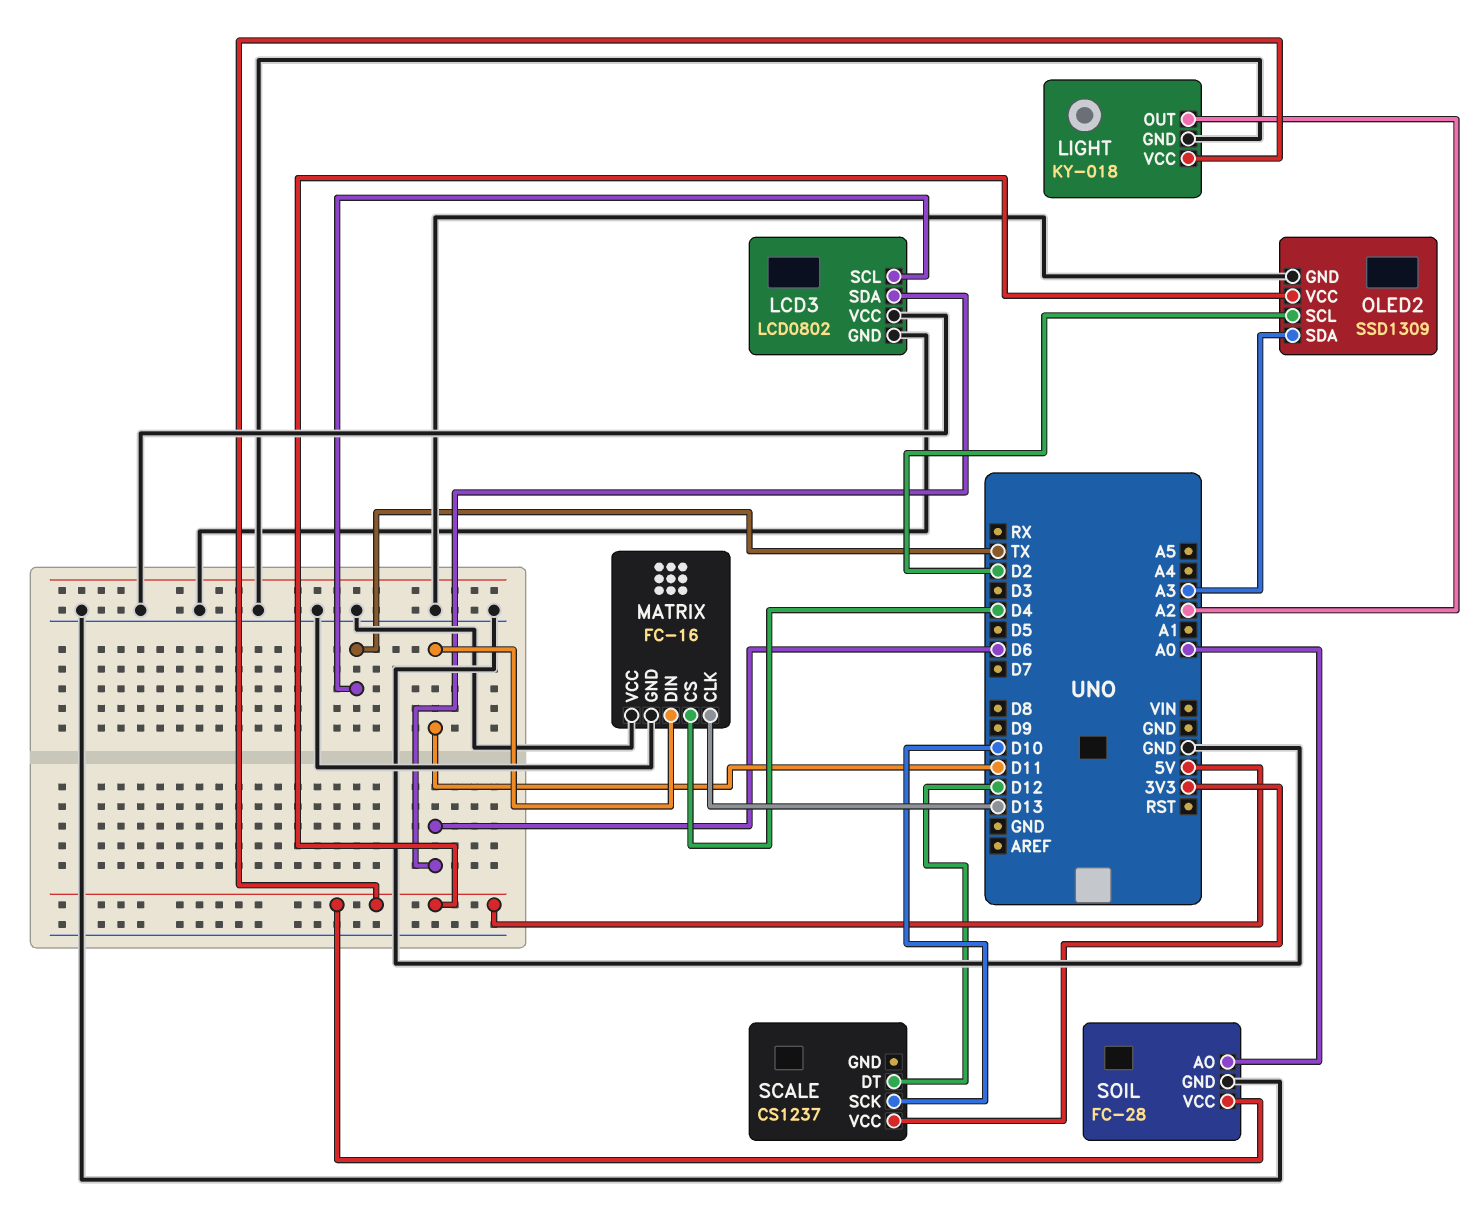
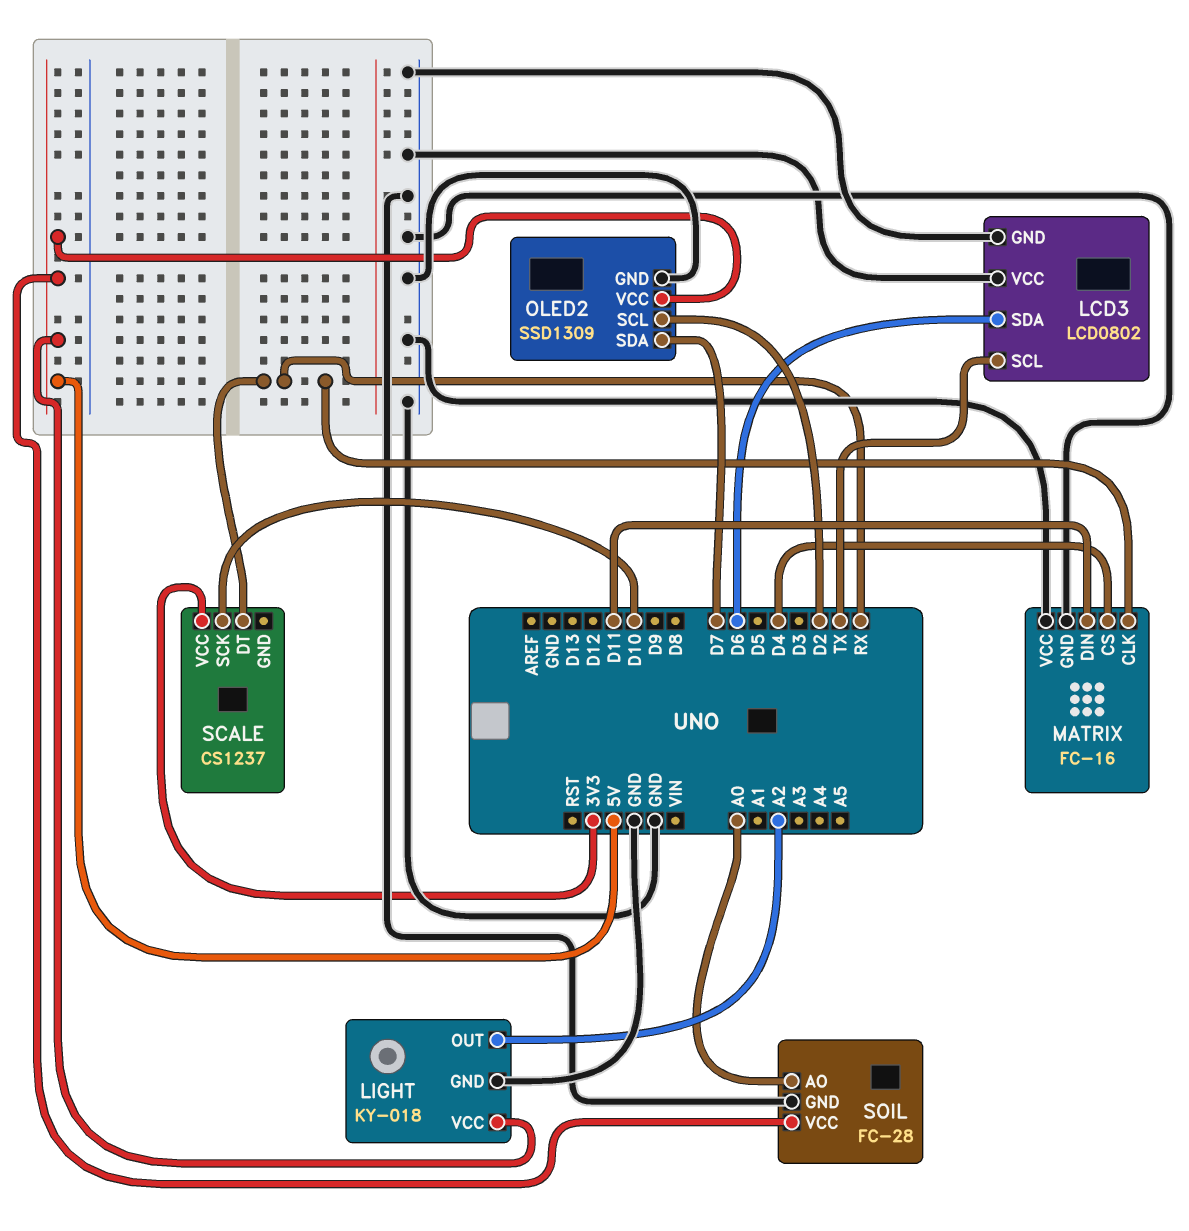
MATRIX pin CLK: D13 -> RX
OLED2 pin SDA: A3 -> D7
SCALE pin DT: D12 -> RX

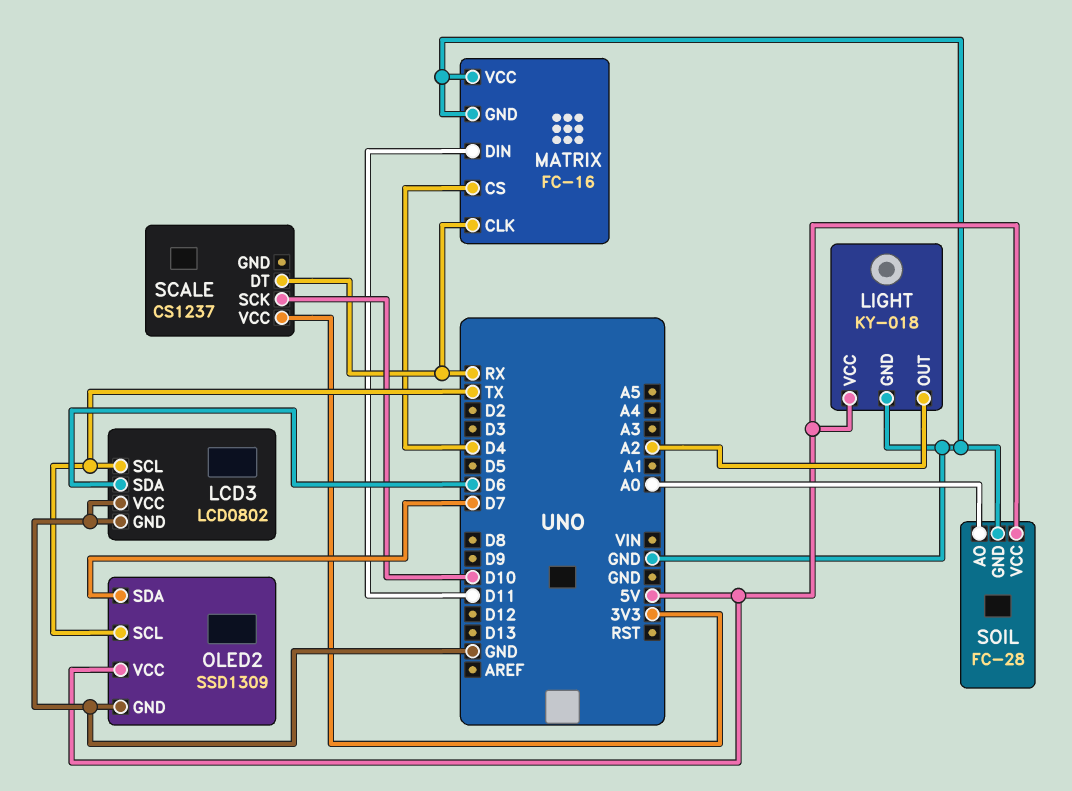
OLED2 pin SCL: D2 -> TX

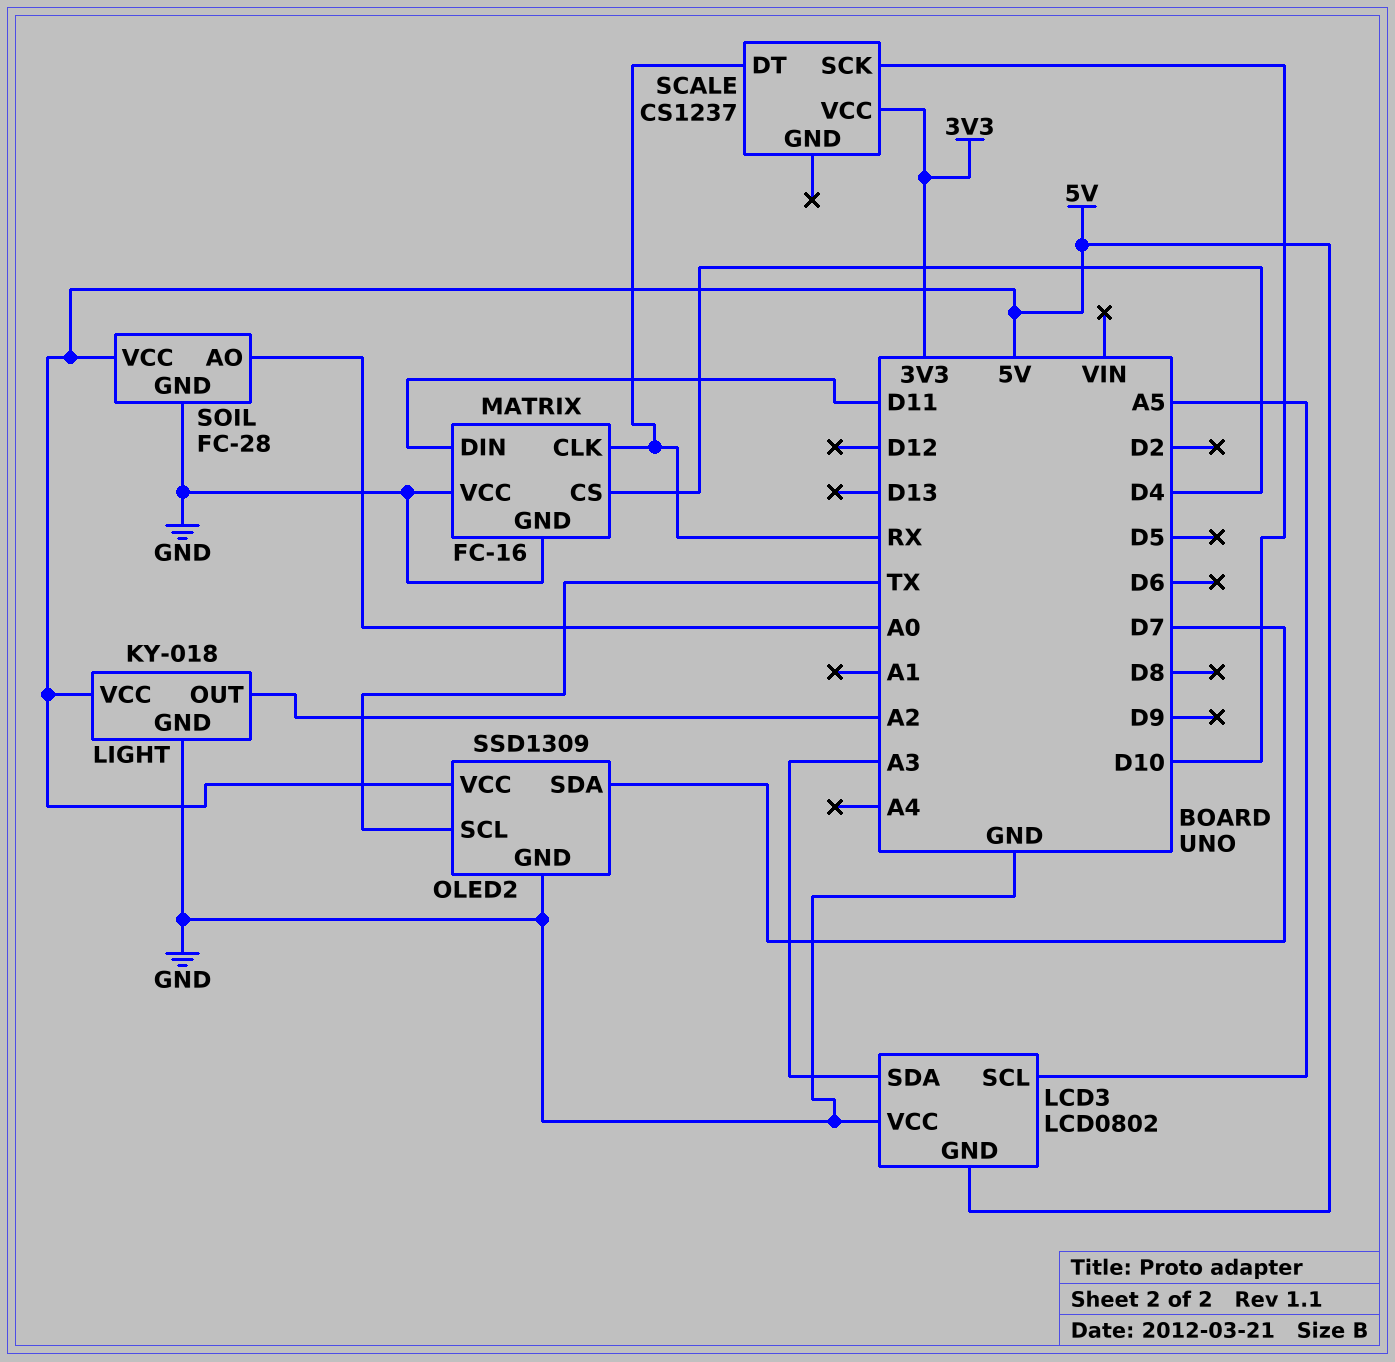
LCD3 pin GND: GND -> 5V
LCD3 pin SCL: TX -> A5
LCD3 pin SDA: D6 -> A3

